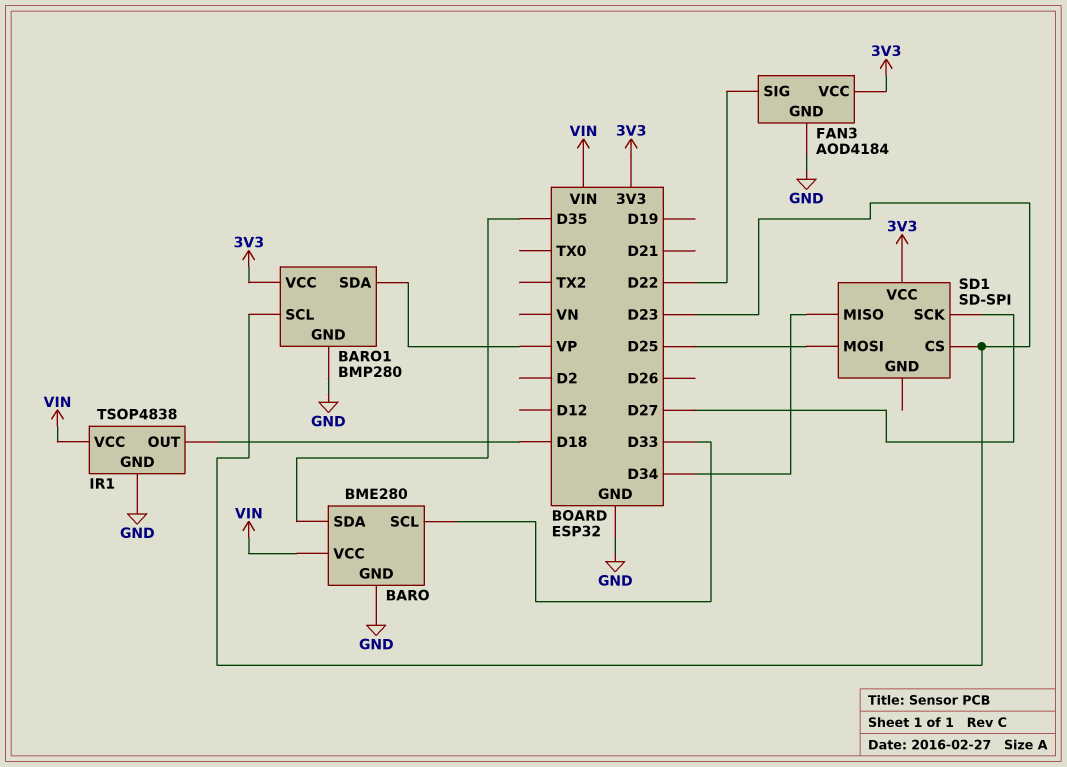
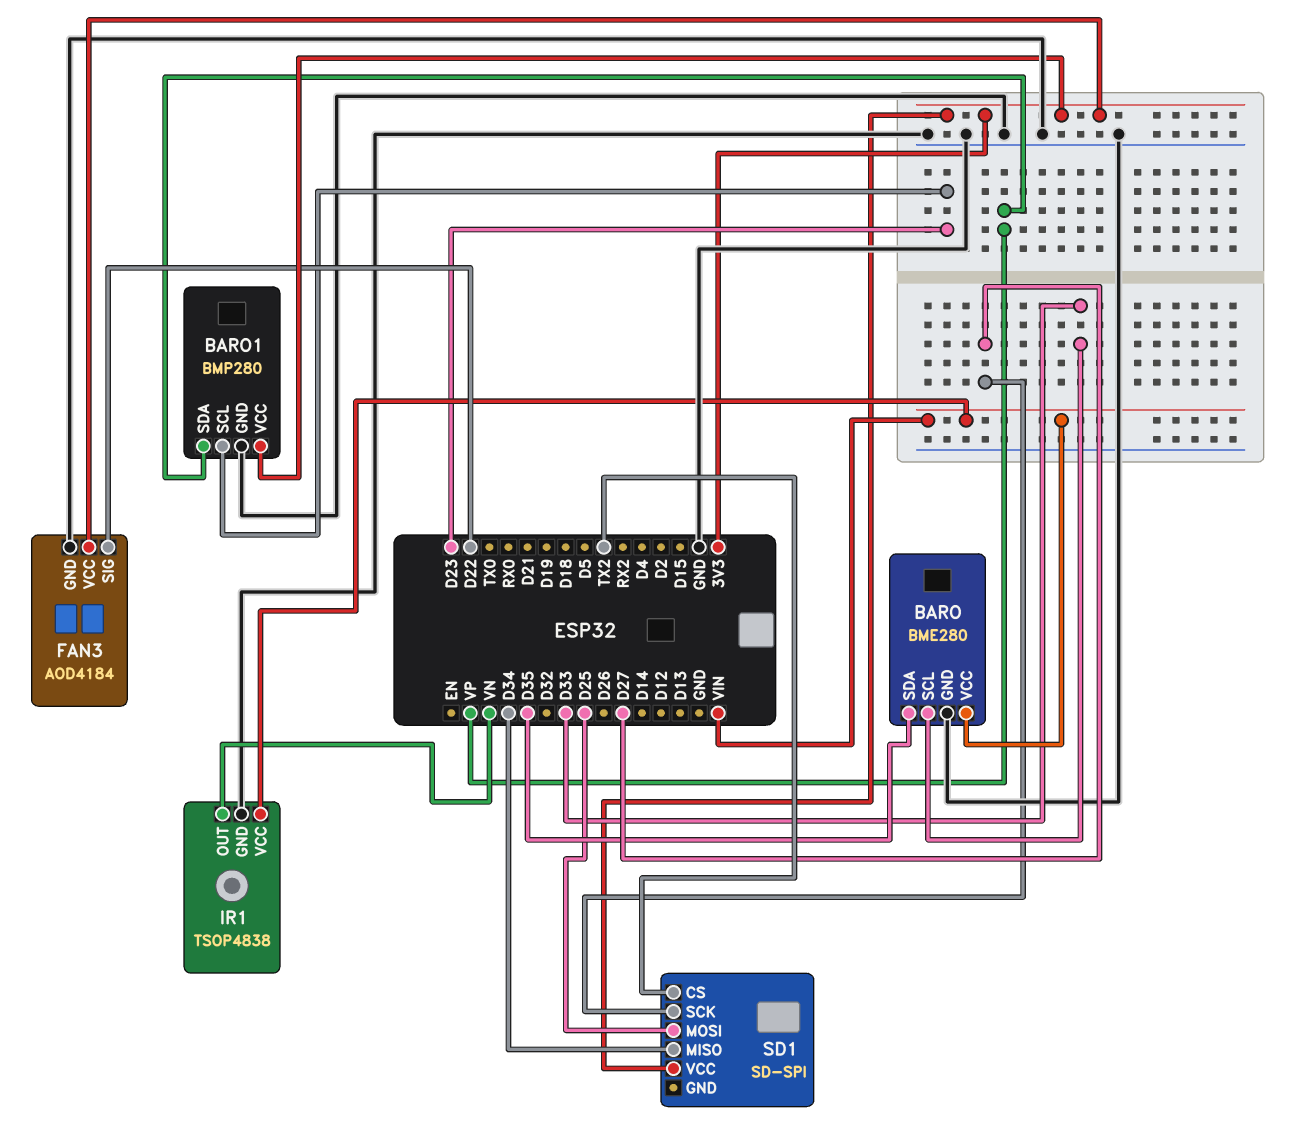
IR1 pin OUT: D18 -> VN
SD1 pin CS: D23 -> TX2

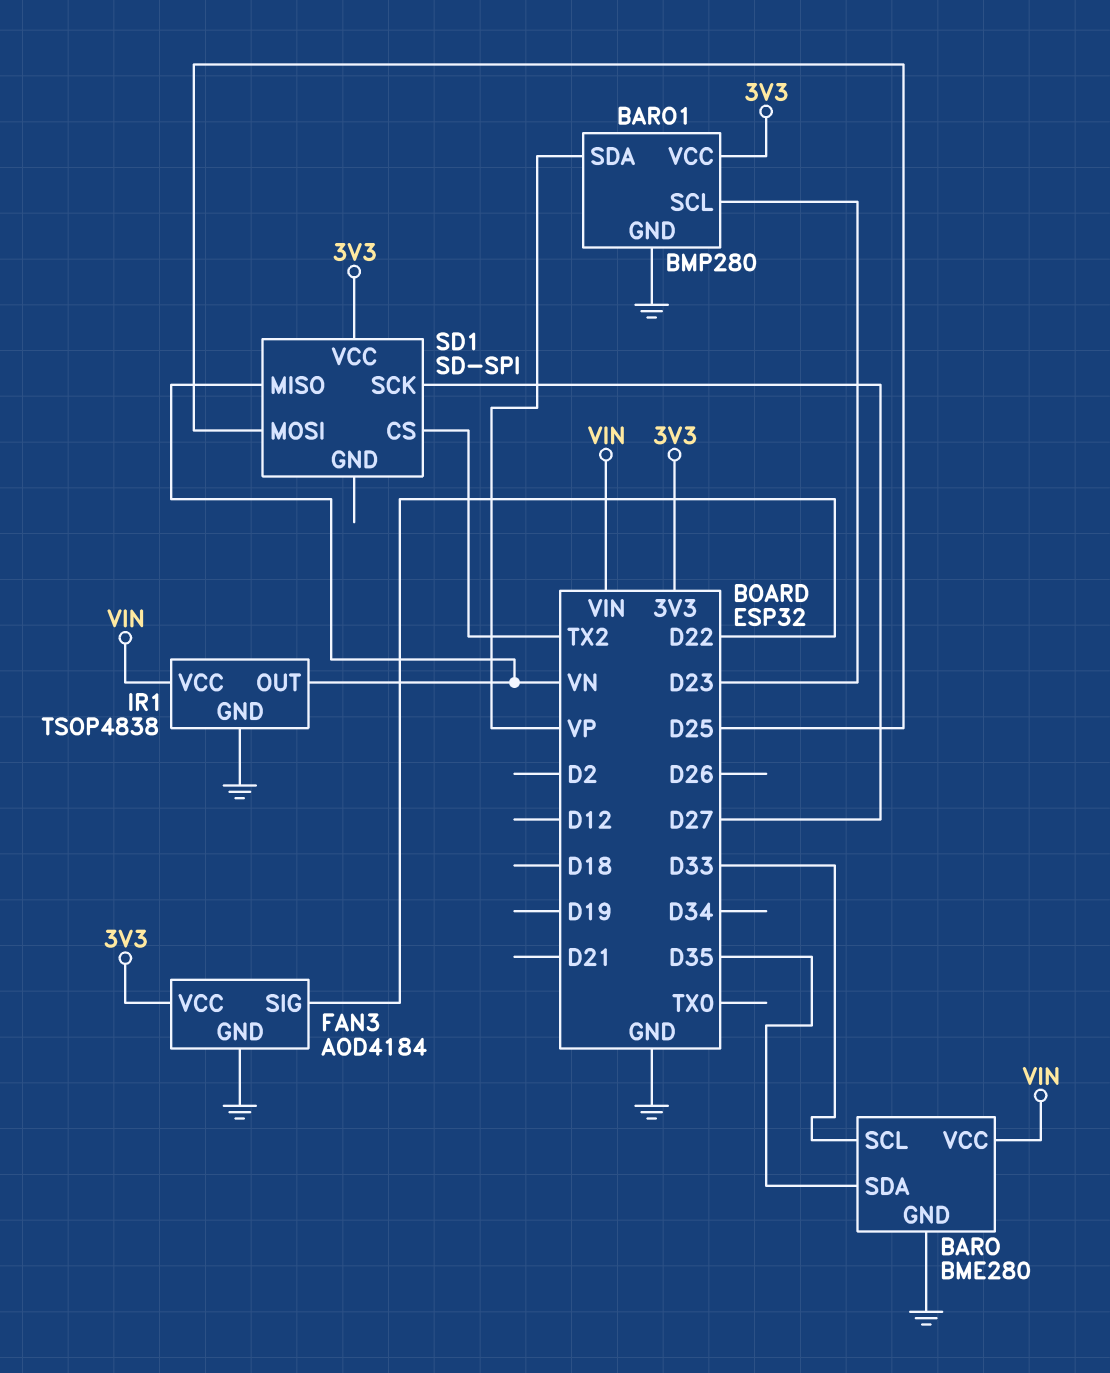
SD1 pin MISO: D34 -> VN

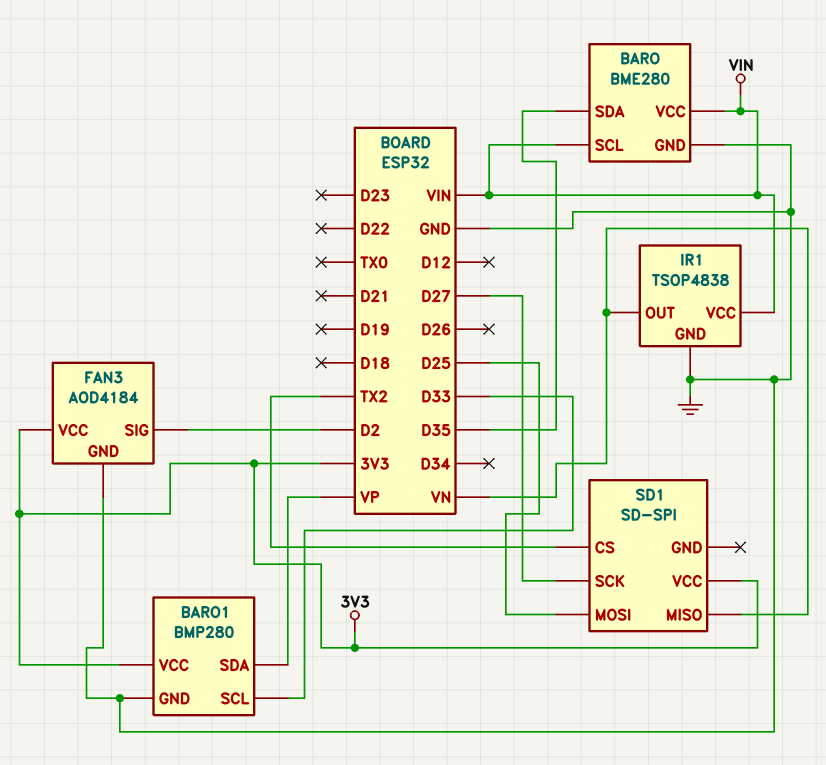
BARO pin SCL: D33 -> VIN
BARO1 pin SCL: D23 -> D33
FAN3 pin SIG: D22 -> D2

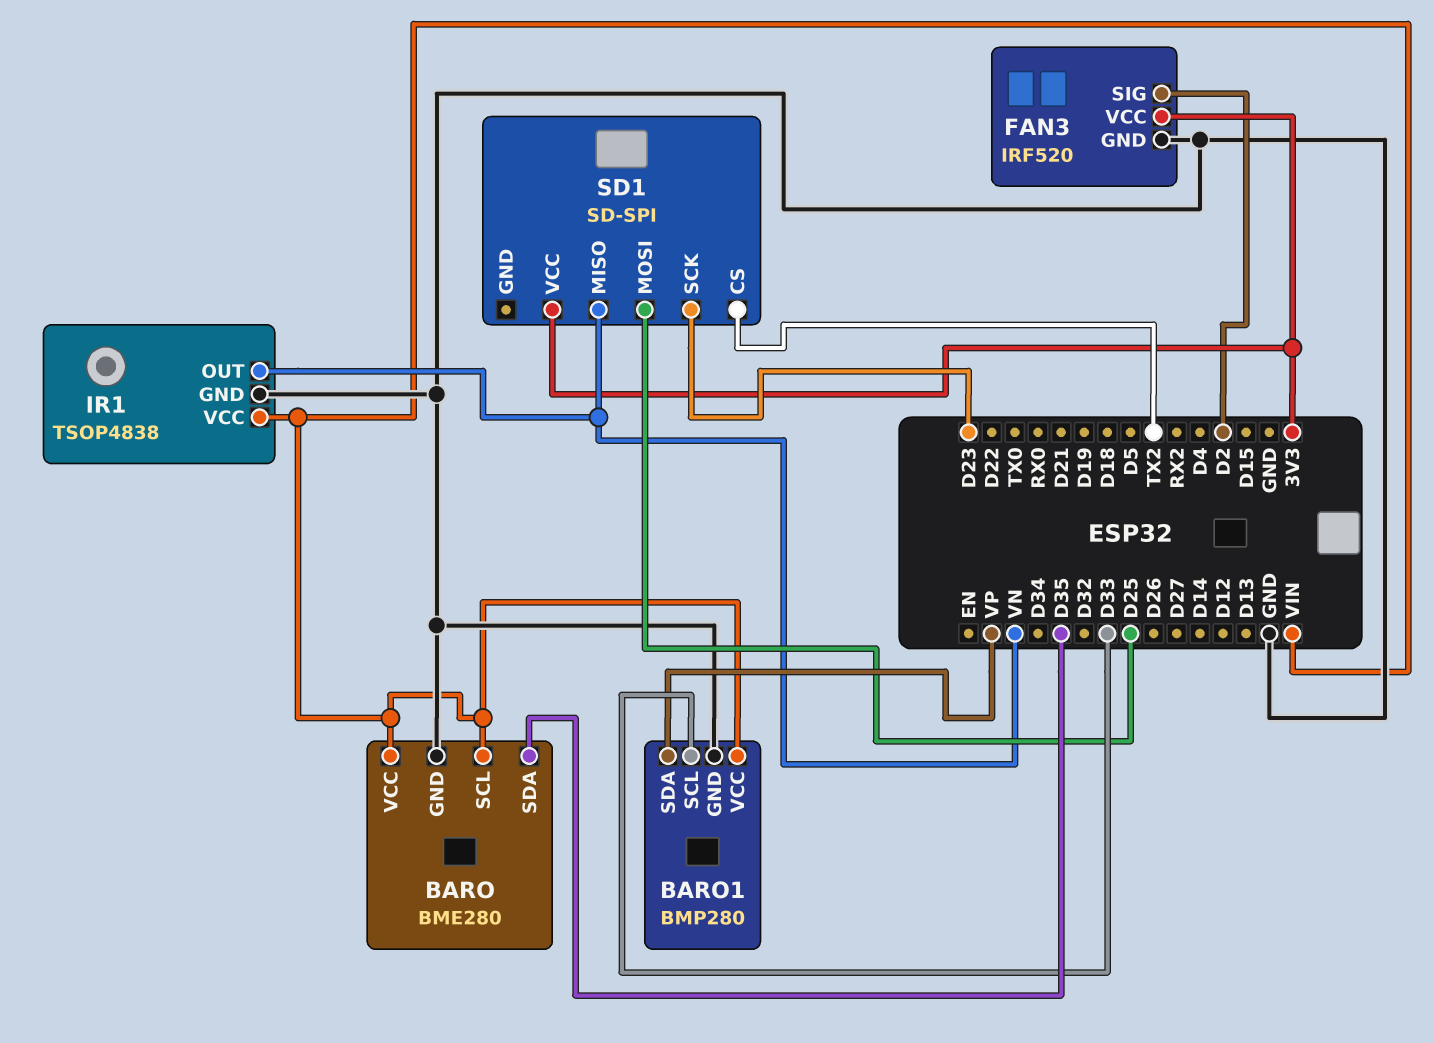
BARO1 pin VCC: 3V3 -> VIN
FAN3: AOD4184 -> IRF520
SD1 pin SCK: D27 -> D23

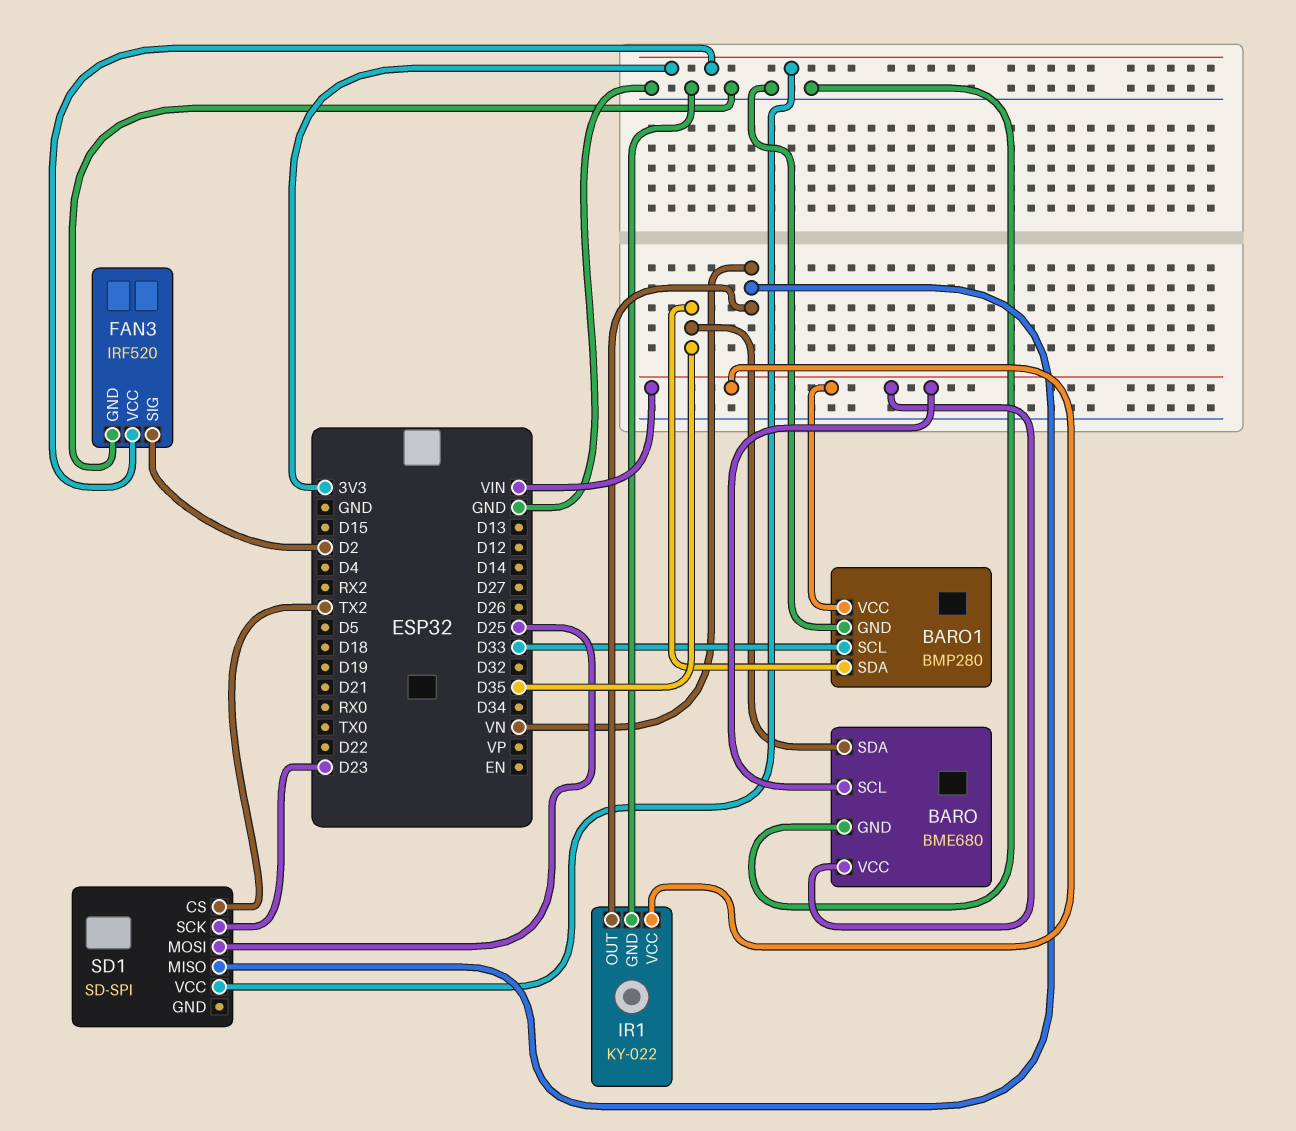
BARO: BME280 -> BME680
BARO1 pin SDA: VP -> D35
IR1: TSOP4838 -> KY-022

